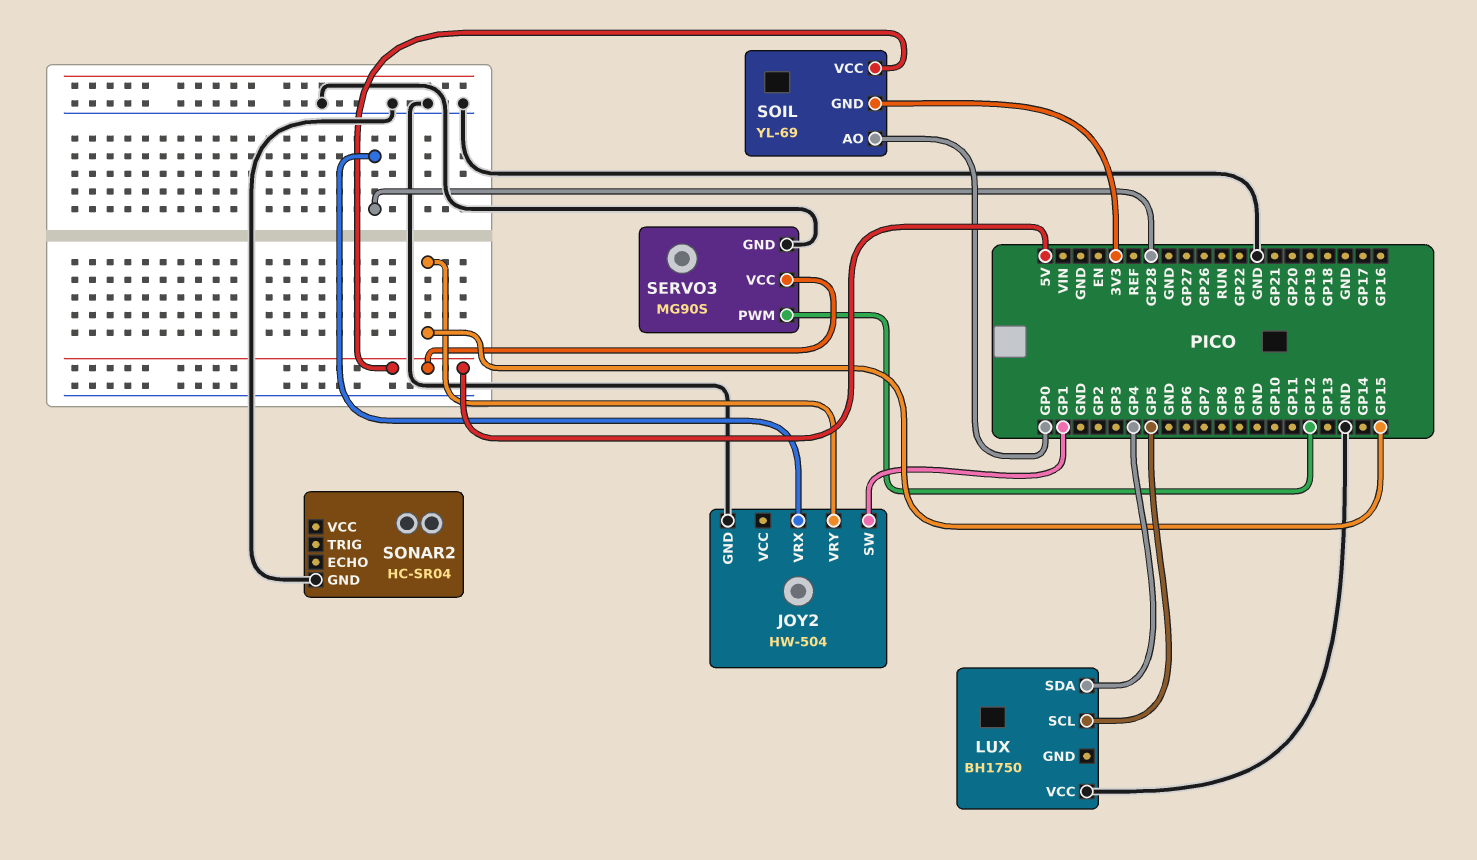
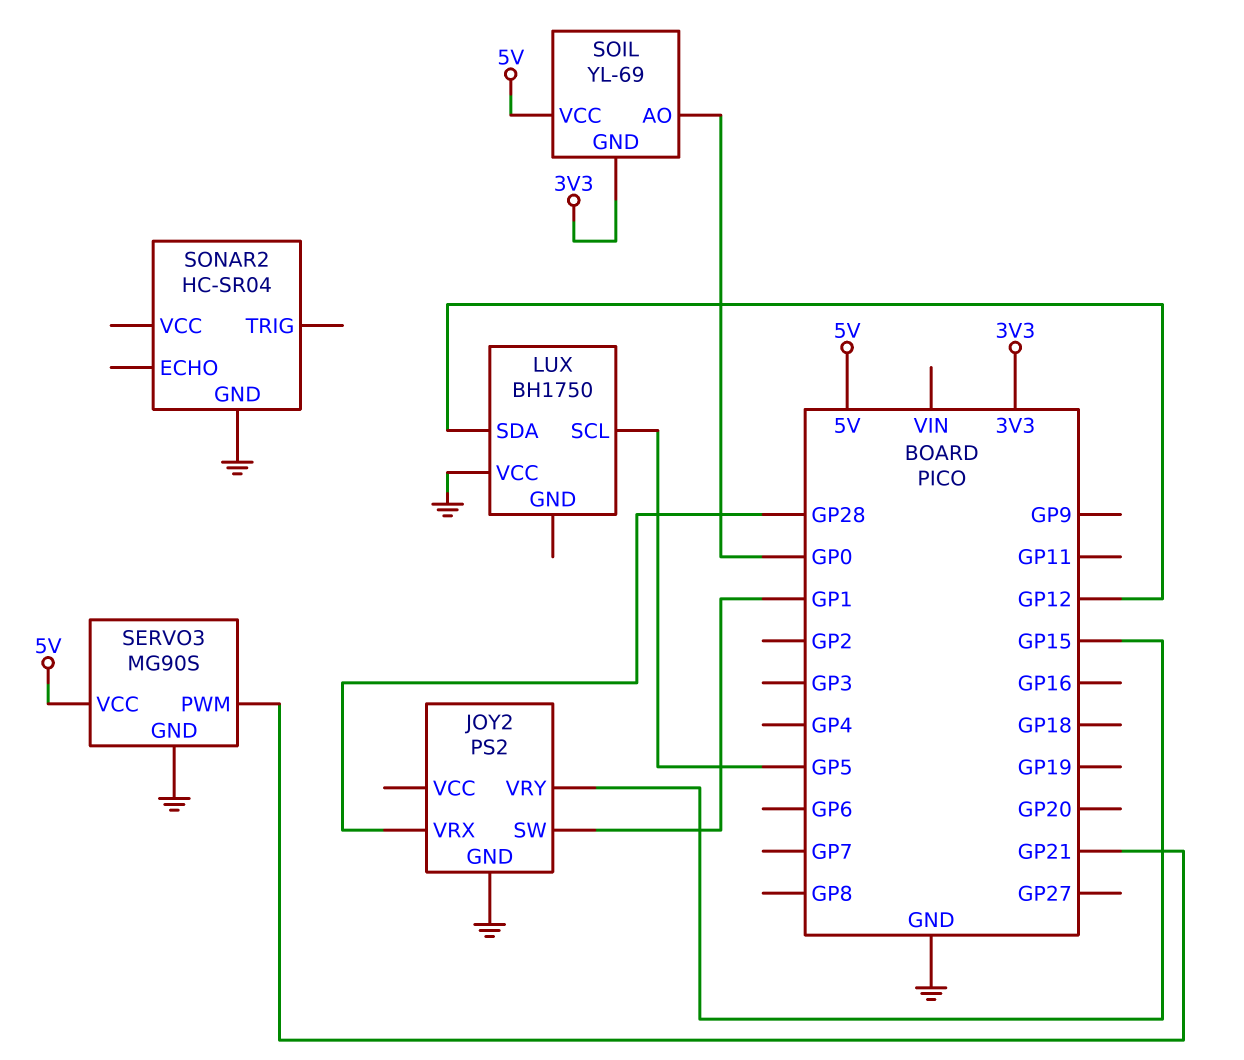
JOY2: HW-504 -> PS2
LUX pin SDA: GP4 -> GP12
SERVO3 pin PWM: GP12 -> GP21

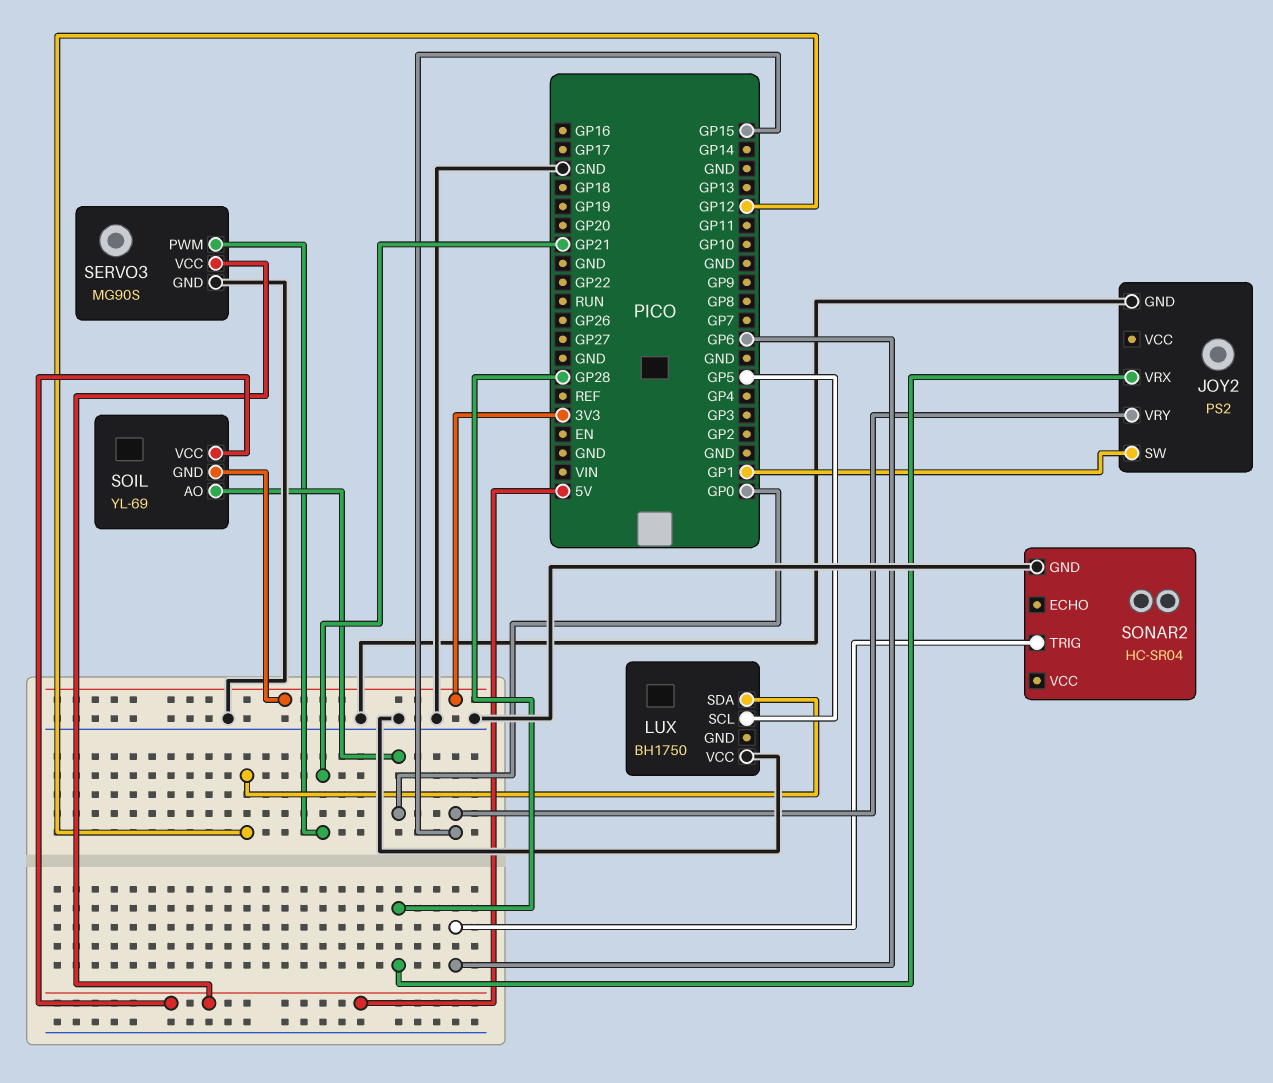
SONAR2 pin TRIG: none -> GP6

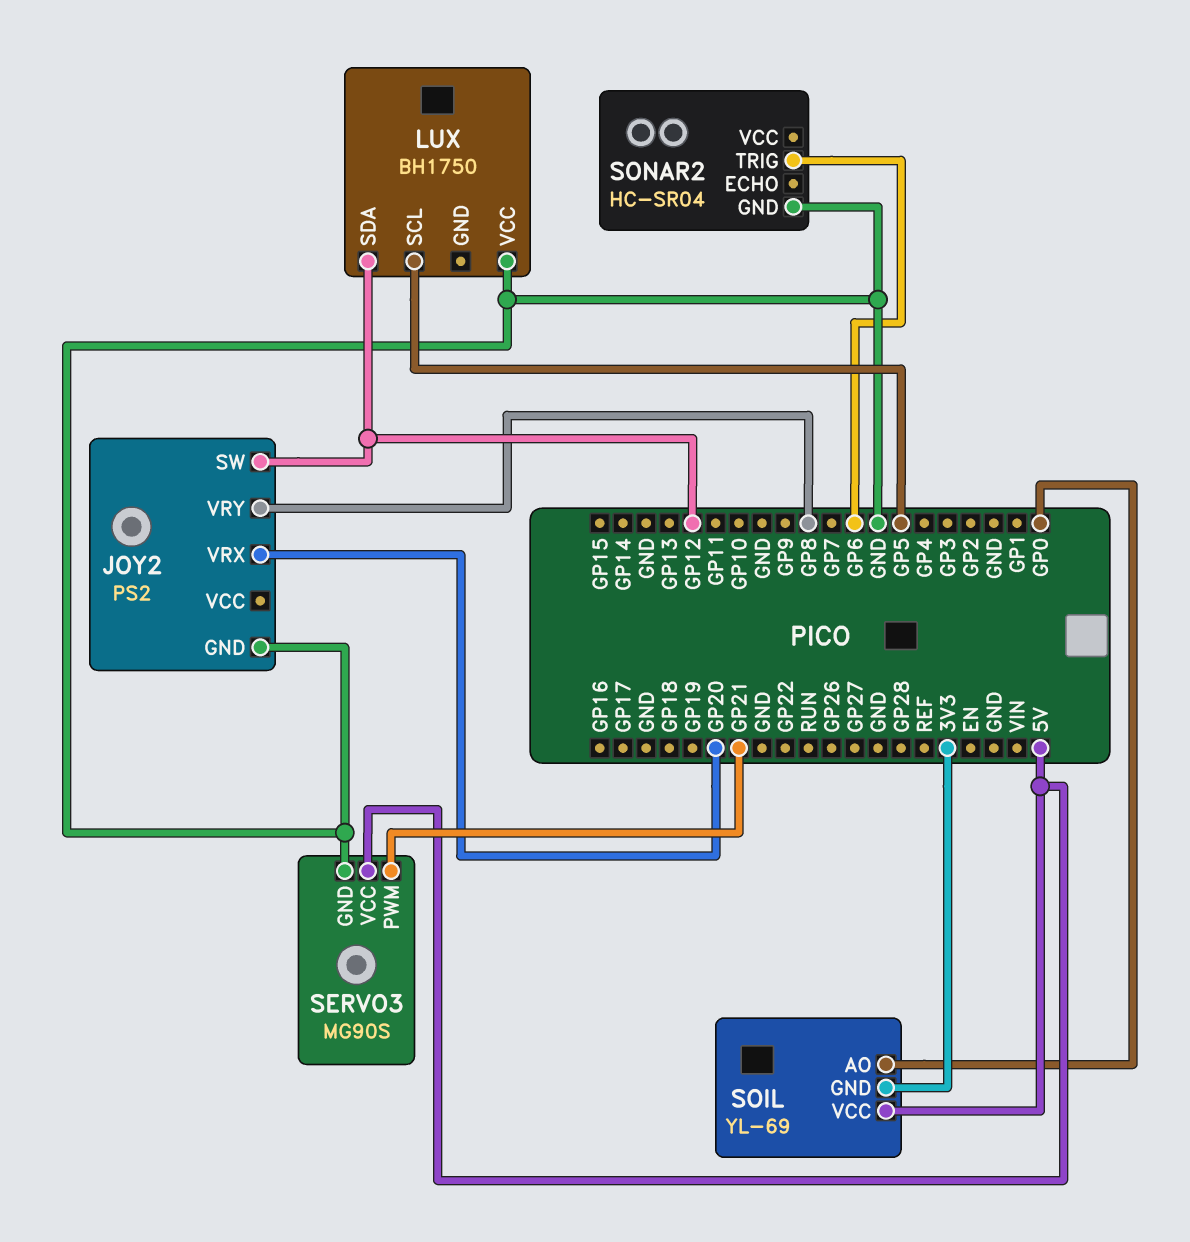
JOY2 pin SW: GP1 -> GP12
JOY2 pin VRX: GP28 -> GP20
JOY2 pin VRY: GP15 -> GP8

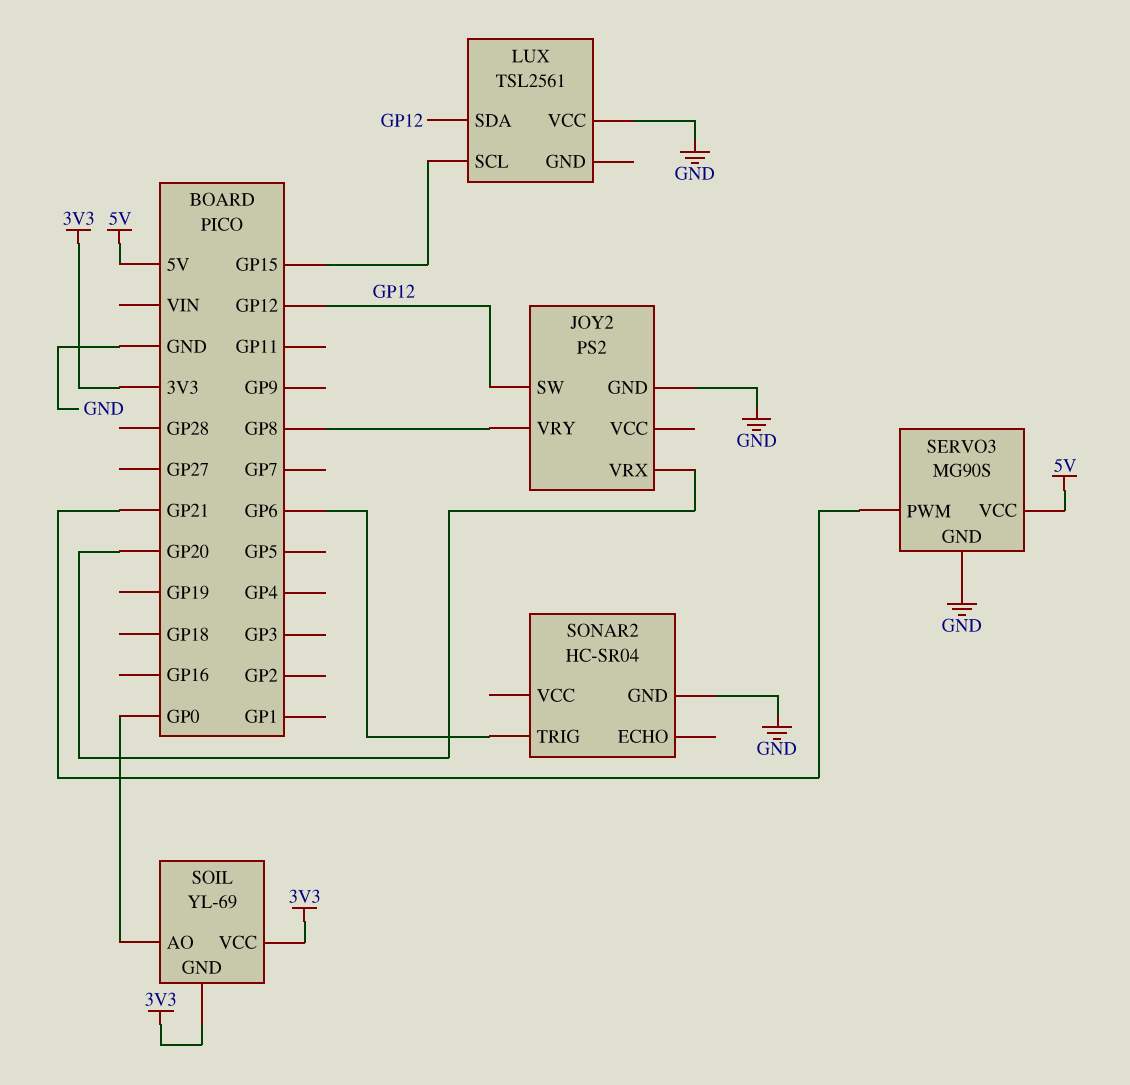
LUX: BH1750 -> TSL2561
LUX pin SCL: GP5 -> GP15
SOIL pin VCC: 5V -> 3V3

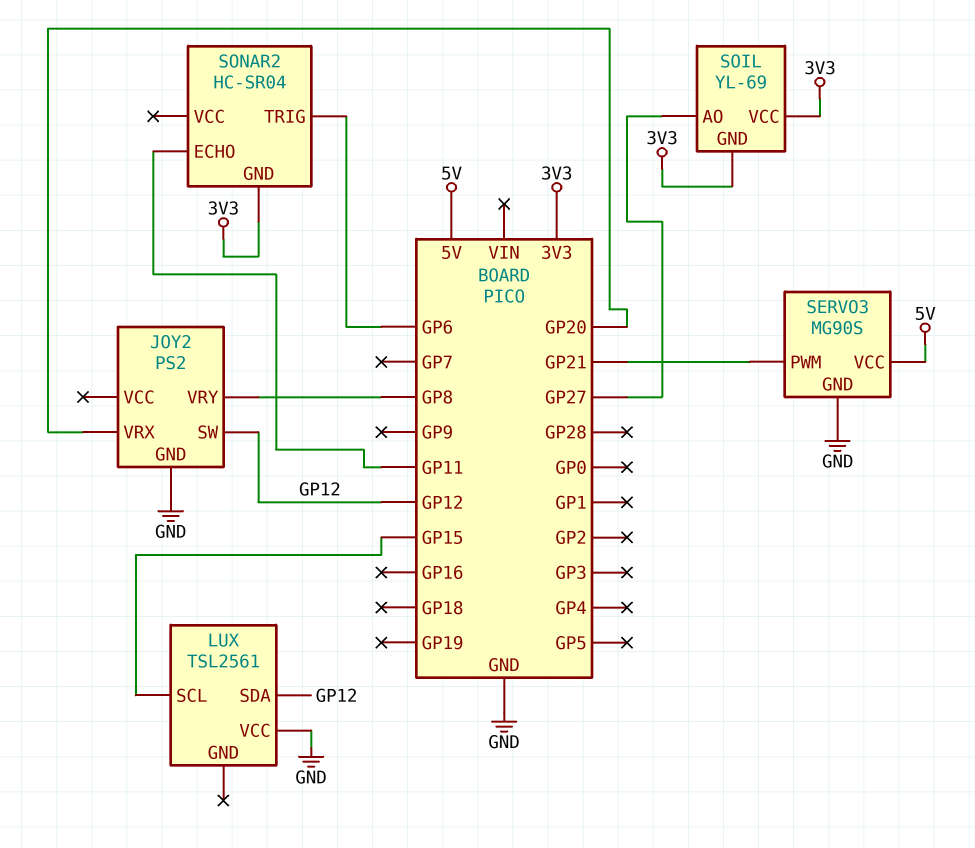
SOIL pin AO: GP0 -> GP27
SONAR2 pin ECHO: none -> GP11
SONAR2 pin GND: GND -> 3V3

